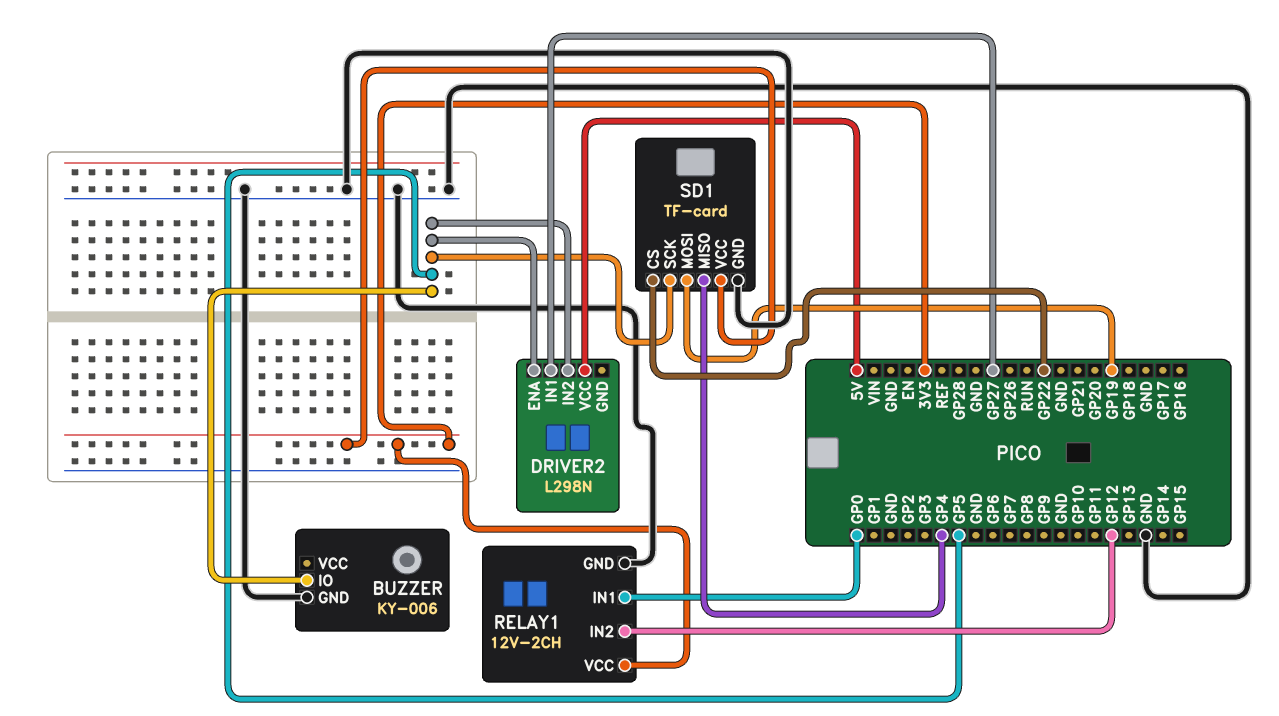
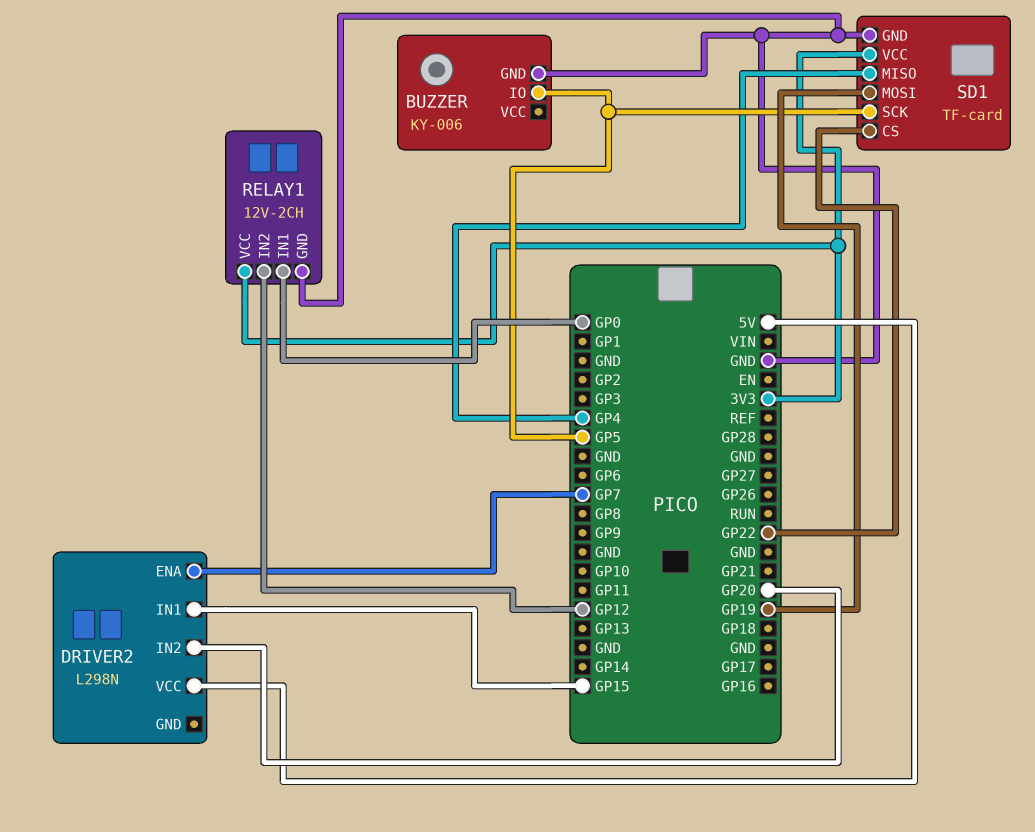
DRIVER2 pin ENA: GP5 -> GP7
DRIVER2 pin IN1: GP27 -> GP15
DRIVER2 pin IN2: GP5 -> GP20

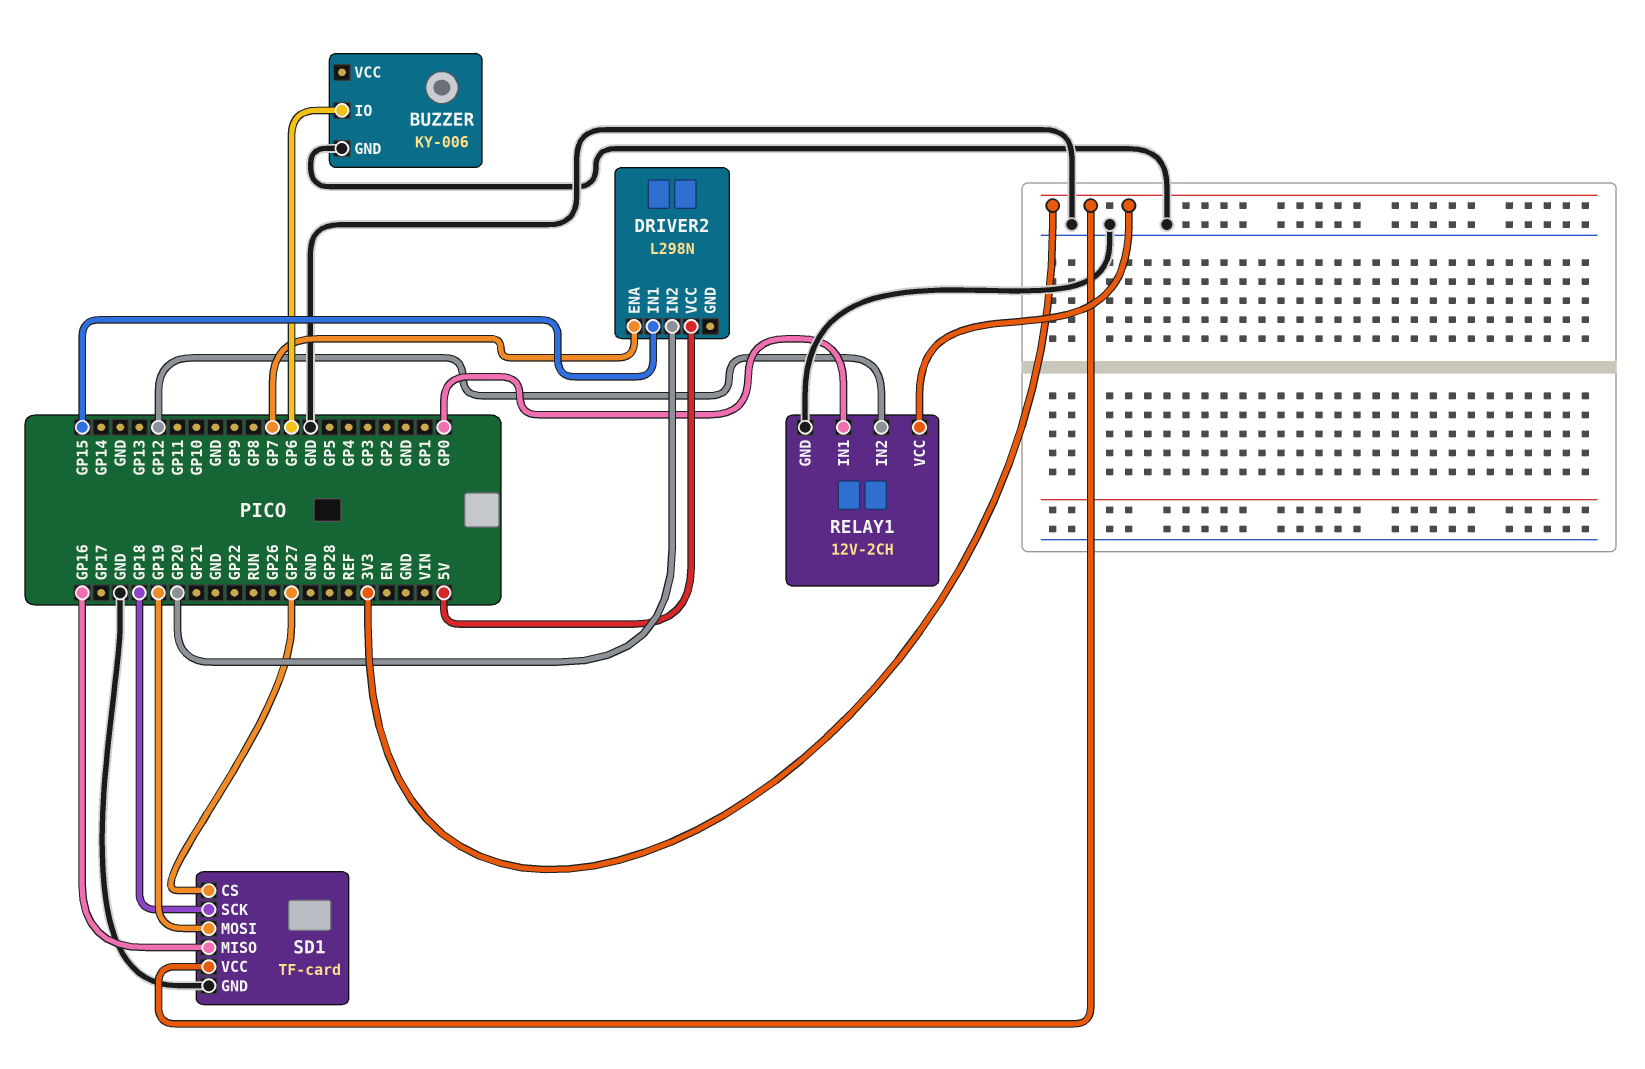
BUZZER pin IO: GP5 -> GP6
SD1 pin CS: GP22 -> GP27
SD1 pin MISO: GP4 -> GP16
SD1 pin SCK: GP5 -> GP18

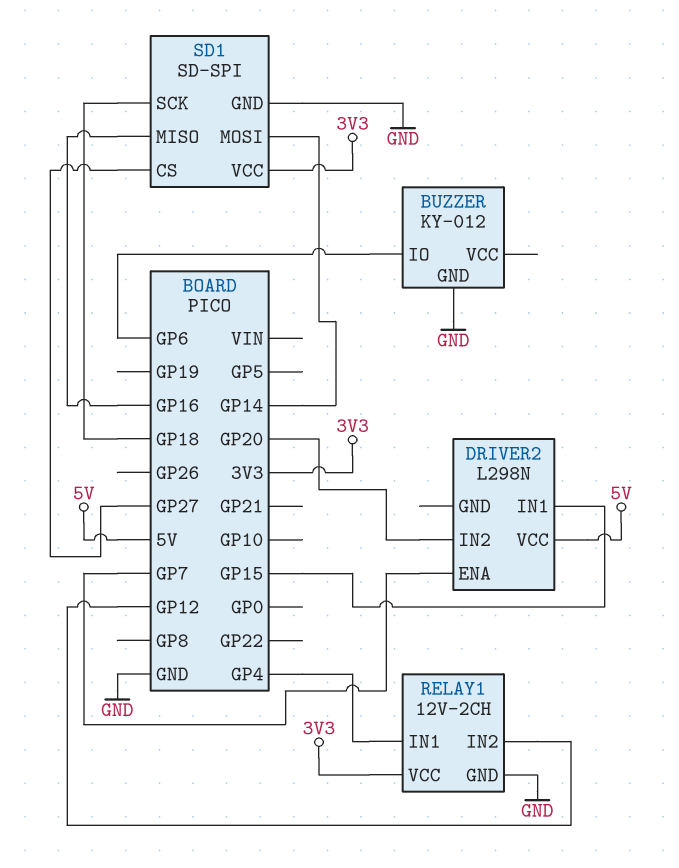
BUZZER: KY-006 -> KY-012
RELAY1 pin IN1: GP0 -> GP4
SD1: TF-card -> SD-SPI
SD1 pin MOSI: GP19 -> GP14

